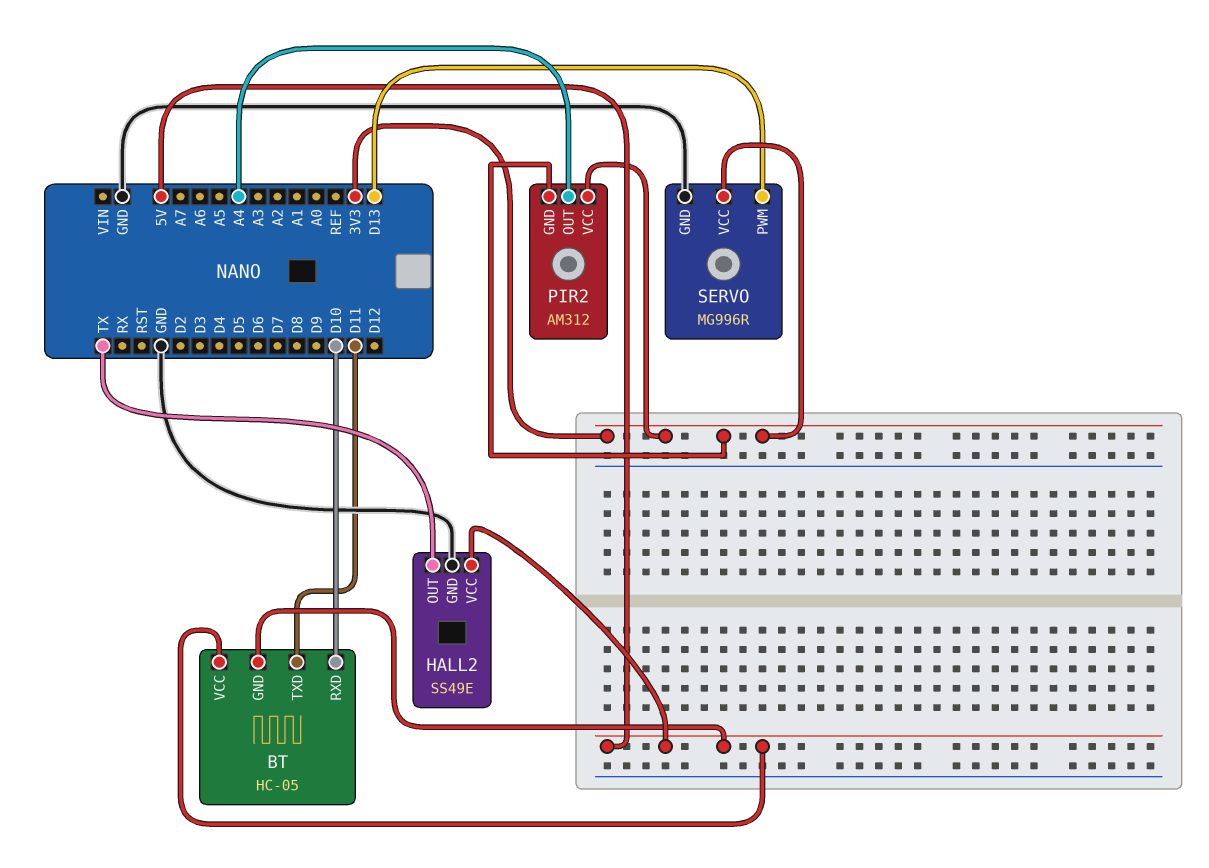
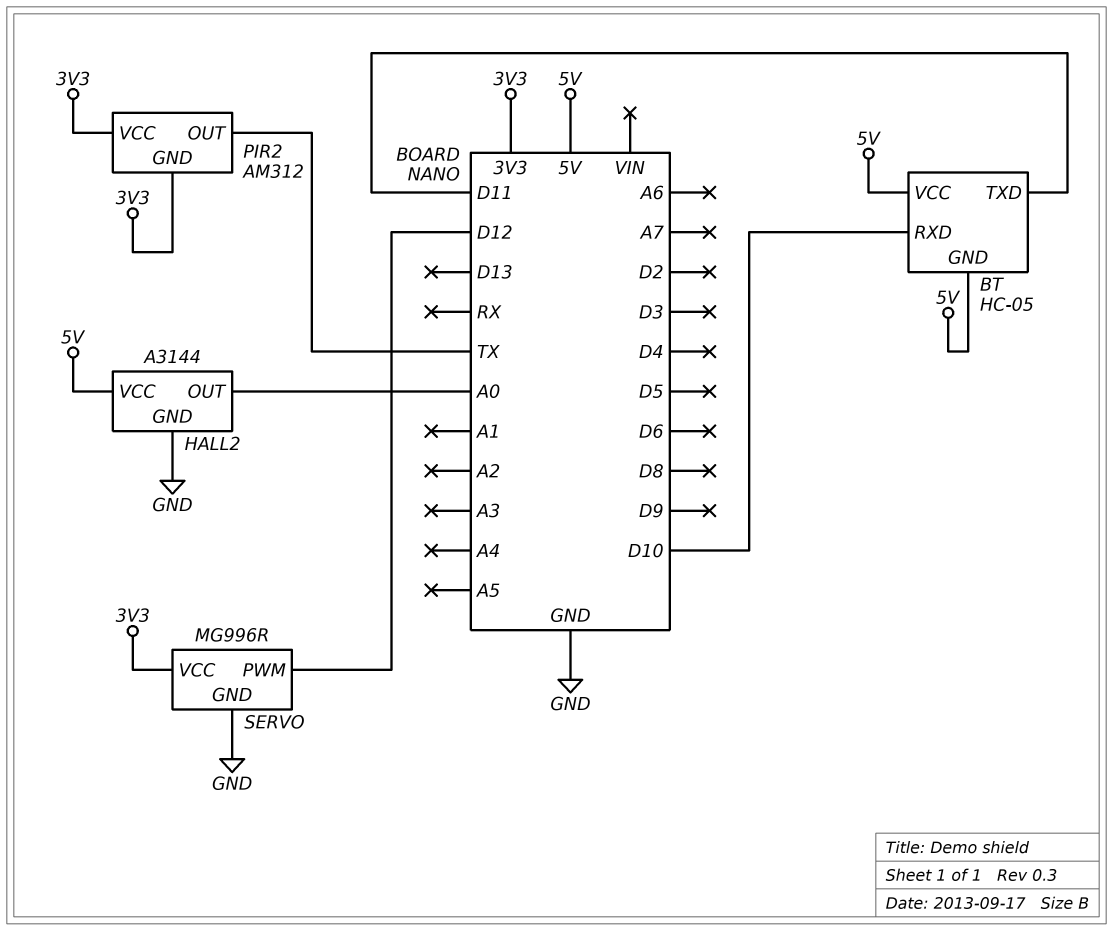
HALL2: SS49E -> A3144
HALL2 pin OUT: TX -> A0
PIR2 pin OUT: A4 -> TX
SERVO pin PWM: D13 -> D12

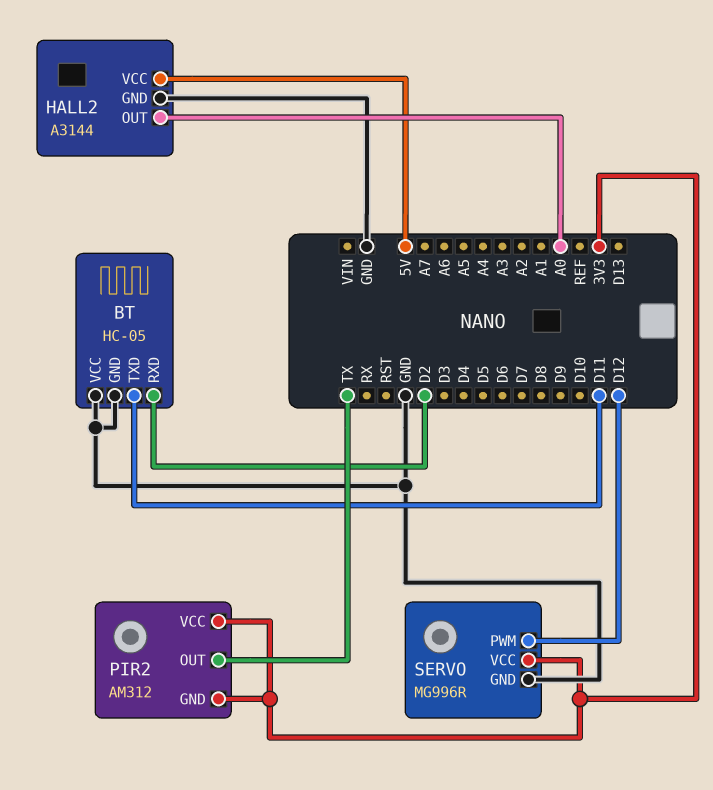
BT pin GND: 5V -> GND
BT pin RXD: D10 -> D2
BT pin VCC: 5V -> GND

